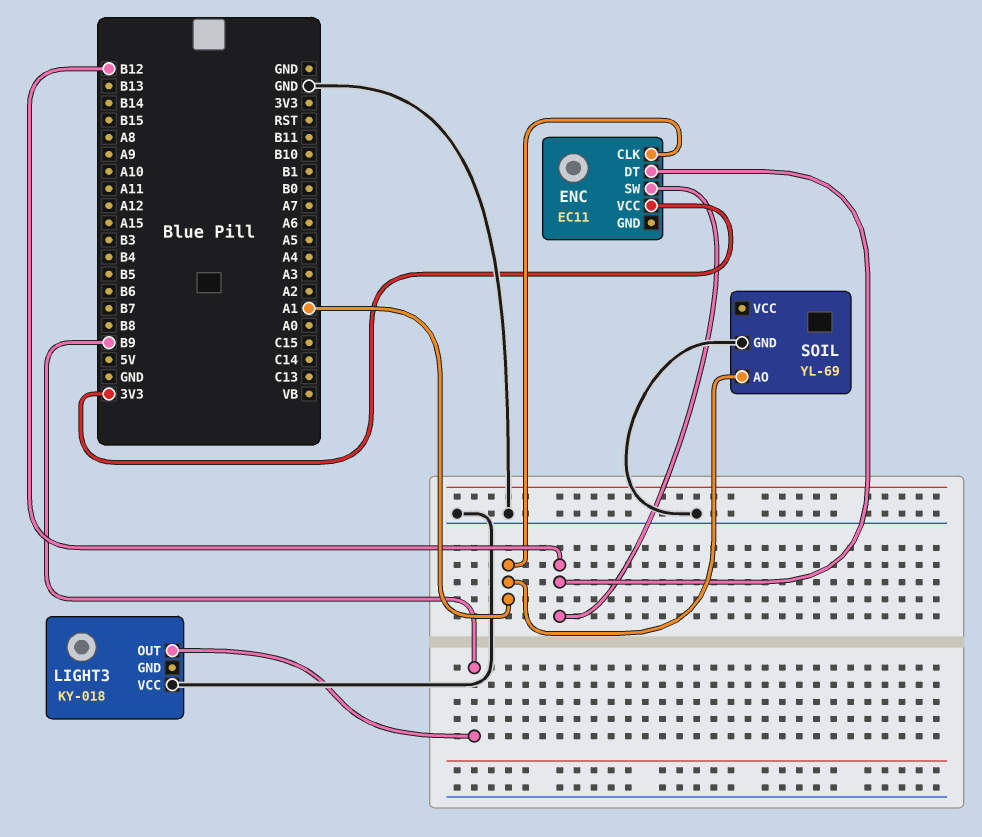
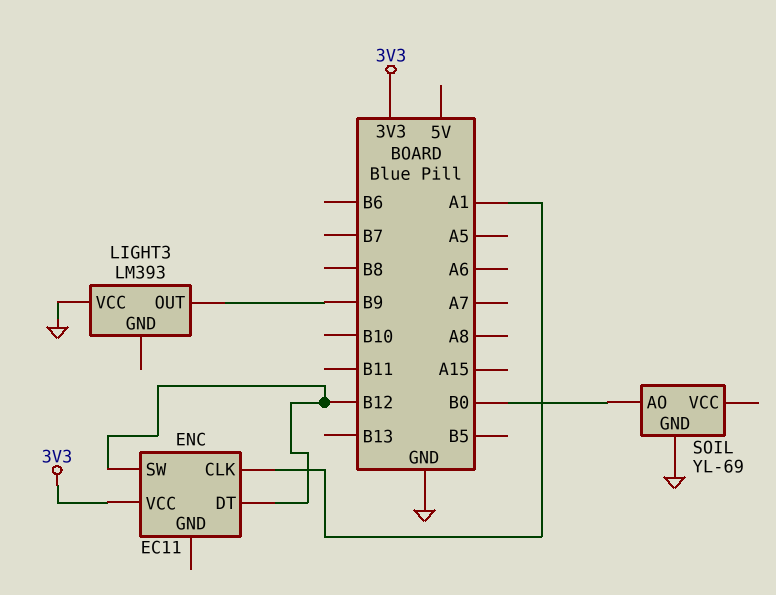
LIGHT3: KY-018 -> LM393
SOIL pin AO: A1 -> B0

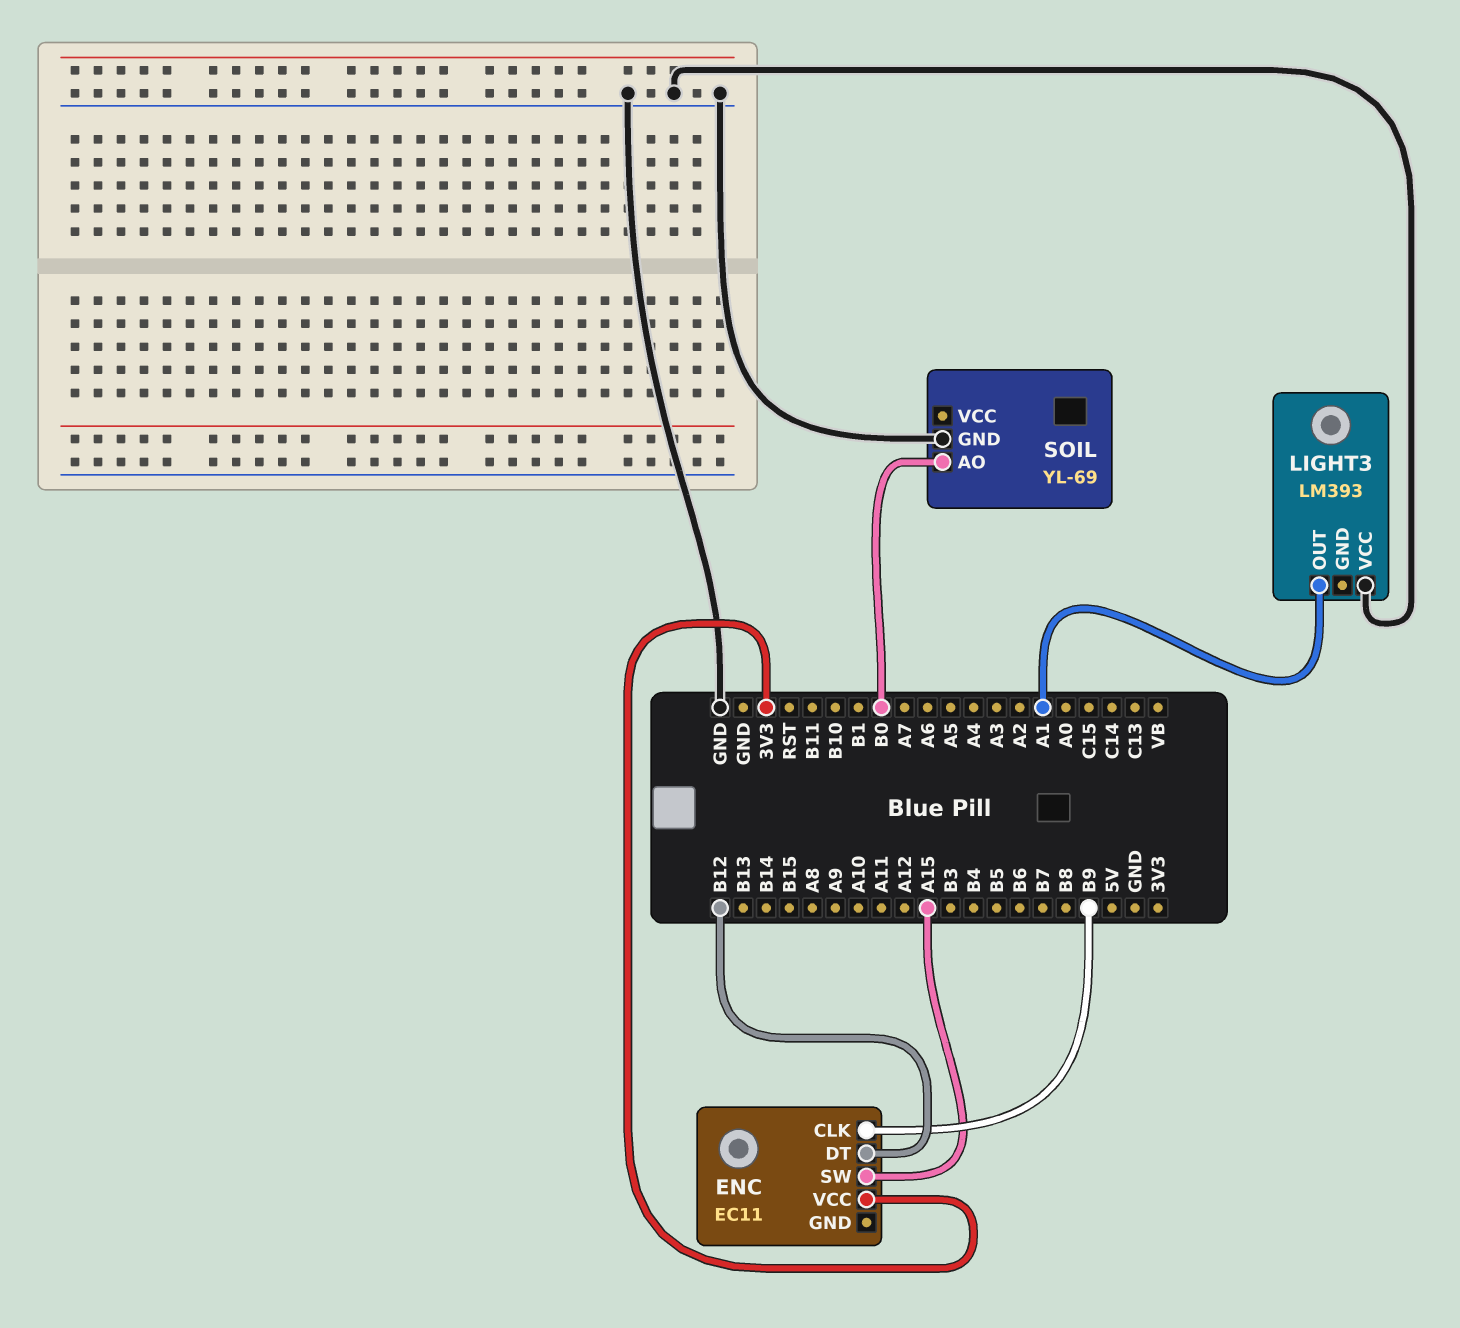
ENC pin CLK: A1 -> B9
ENC pin SW: B12 -> A15
LIGHT3 pin OUT: B9 -> A1

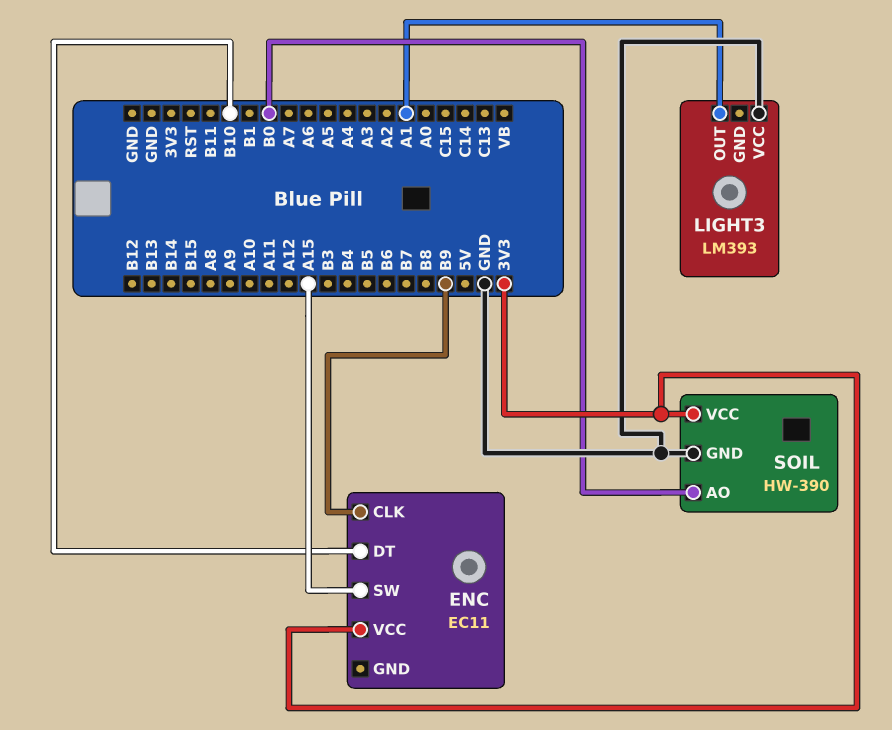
ENC pin DT: B12 -> B10
SOIL: YL-69 -> HW-390
SOIL pin VCC: none -> 3V3

